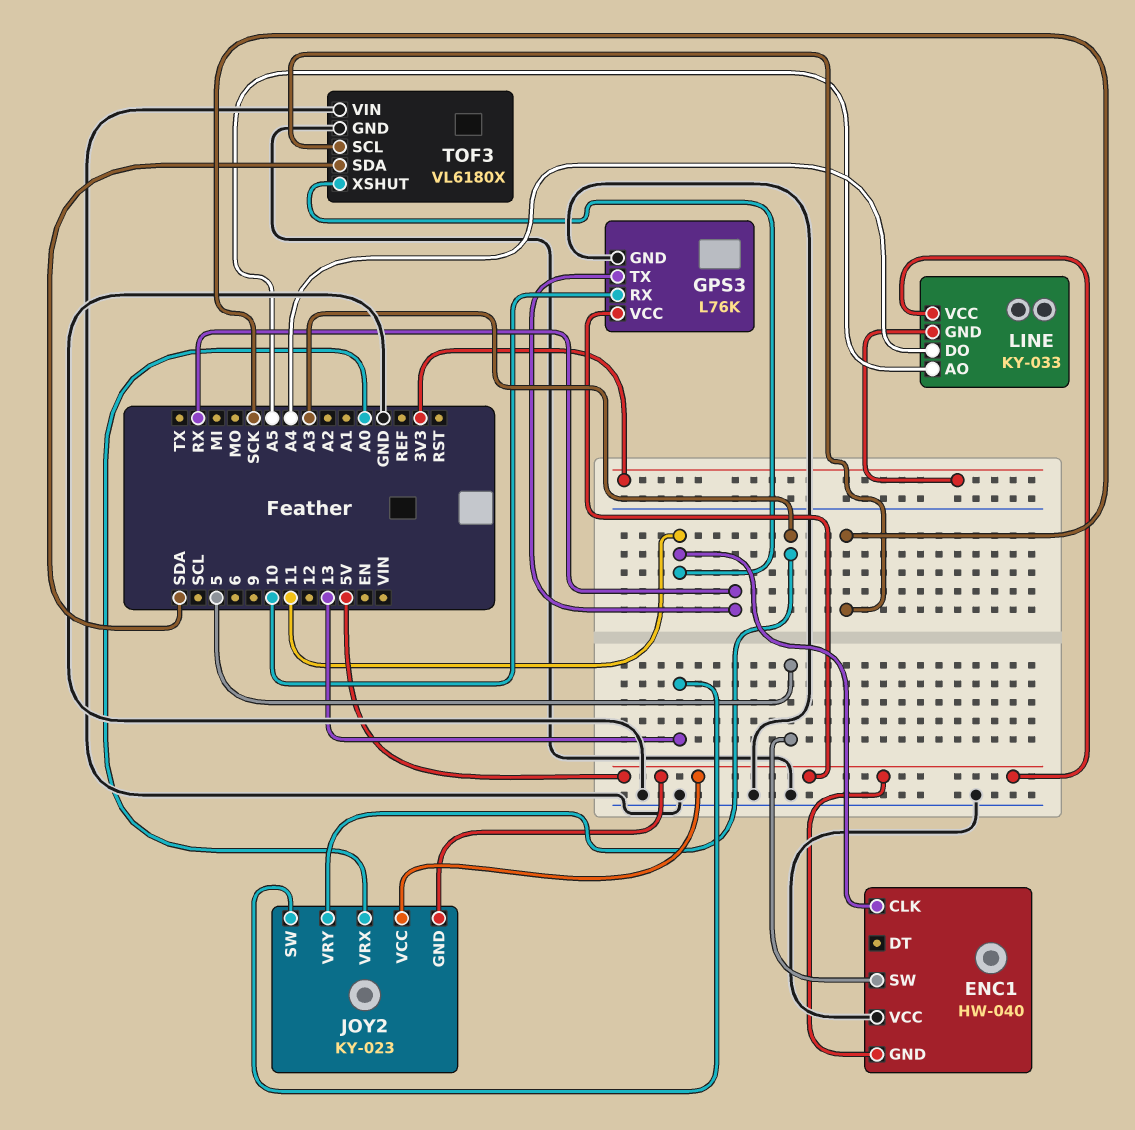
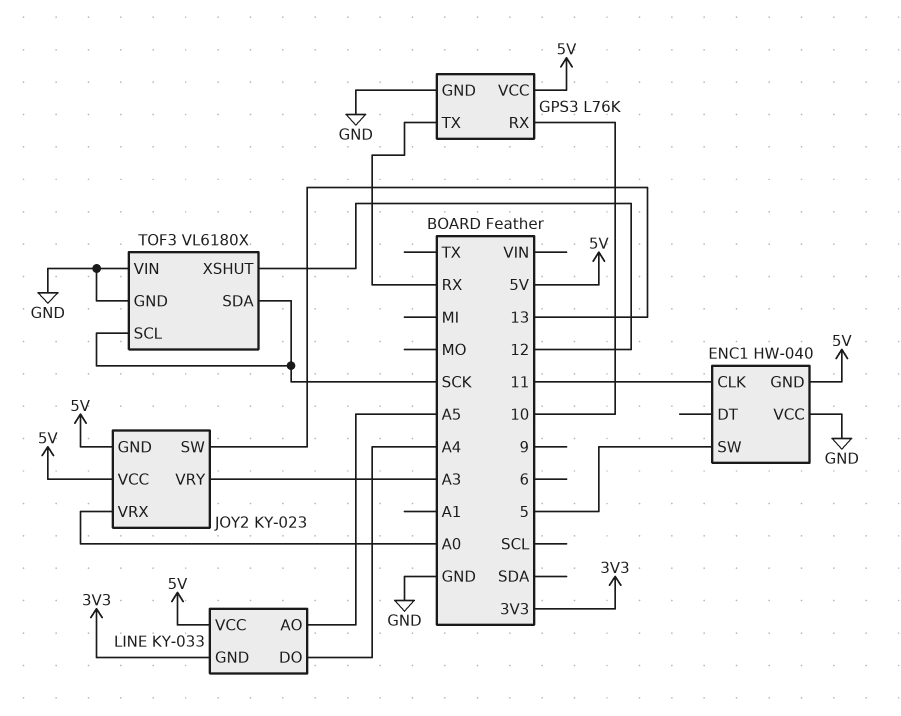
TOF3 pin SDA: SDA -> SCK
TOF3 pin XSHUT: 11 -> 12

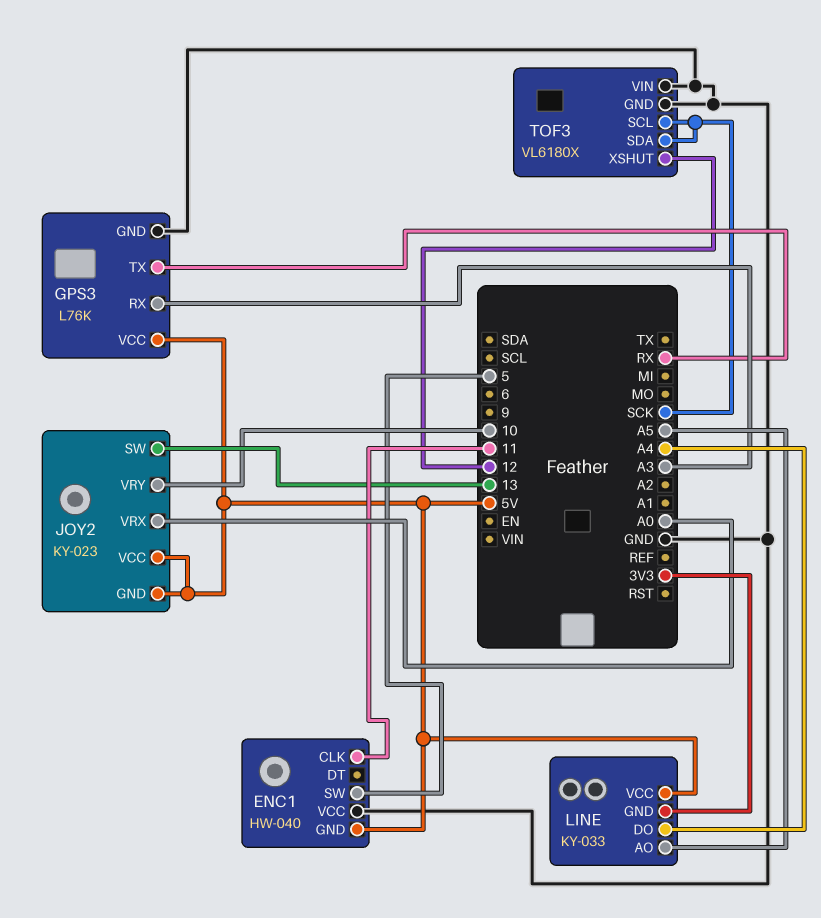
GPS3 pin RX: 10 -> A3
JOY2 pin VRY: A3 -> 10

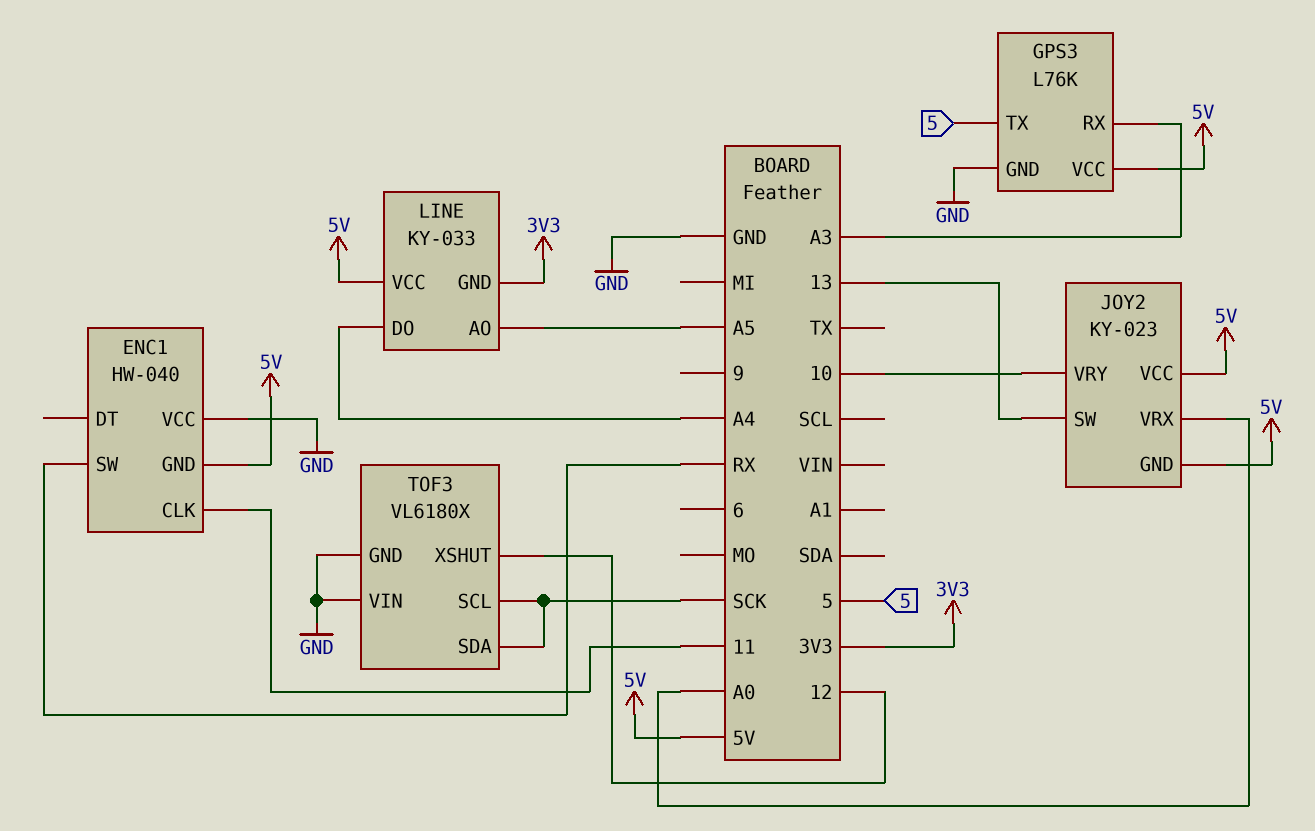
ENC1 pin SW: 5 -> RX
GPS3 pin TX: RX -> 5

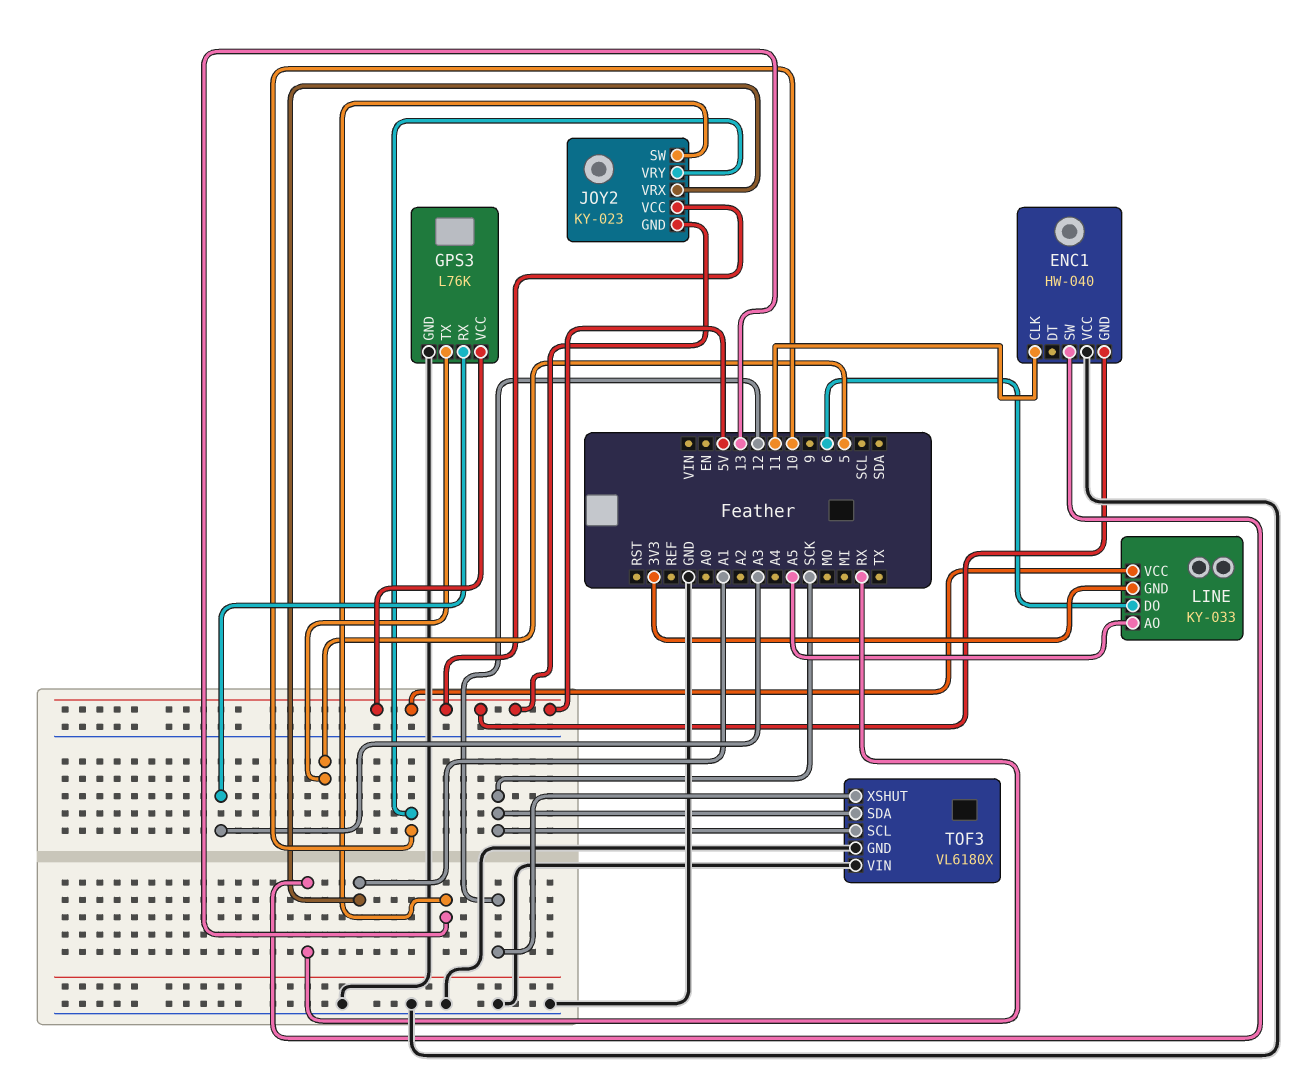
JOY2 pin VRX: A0 -> A1
LINE pin DO: A4 -> 6

